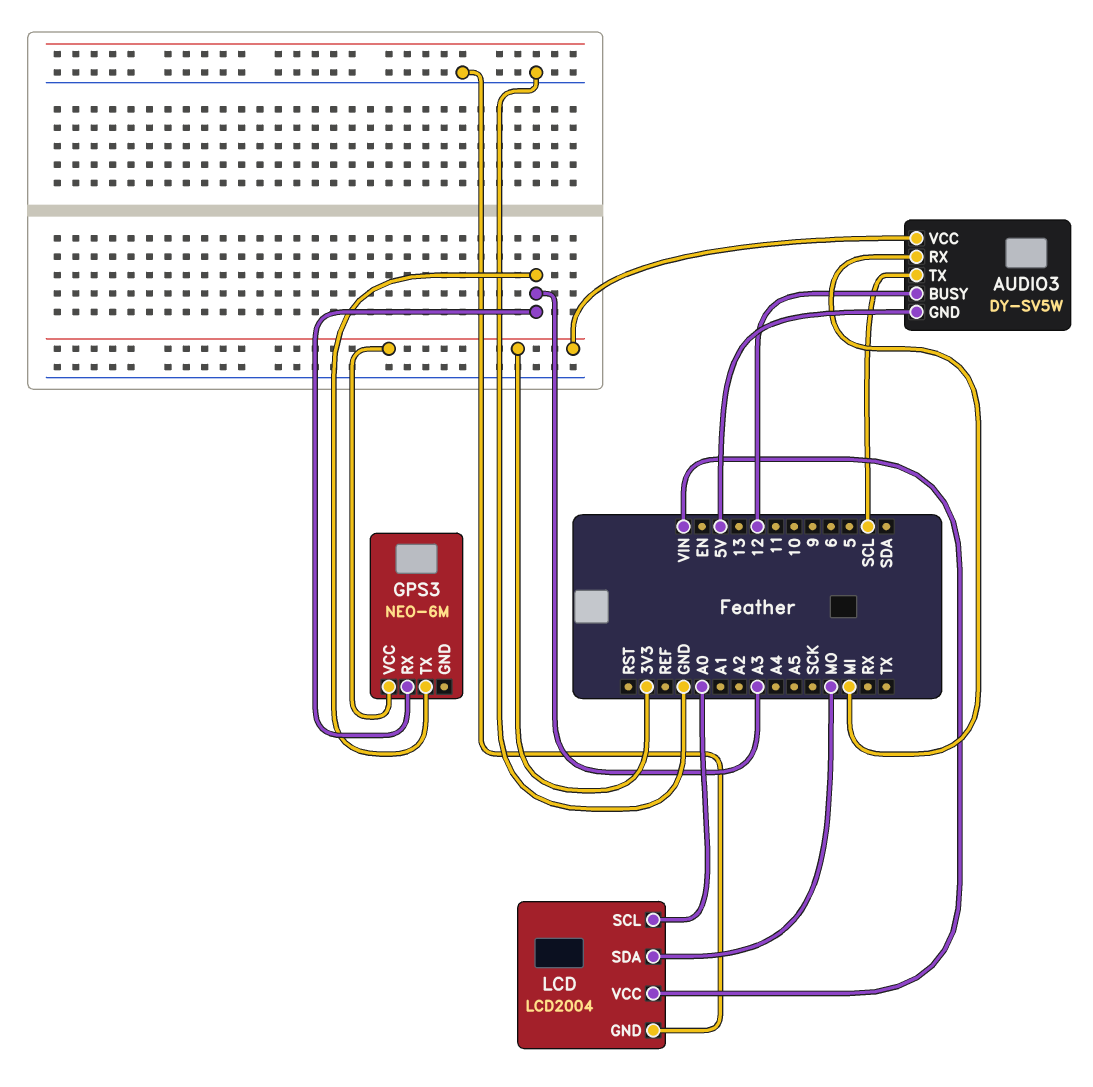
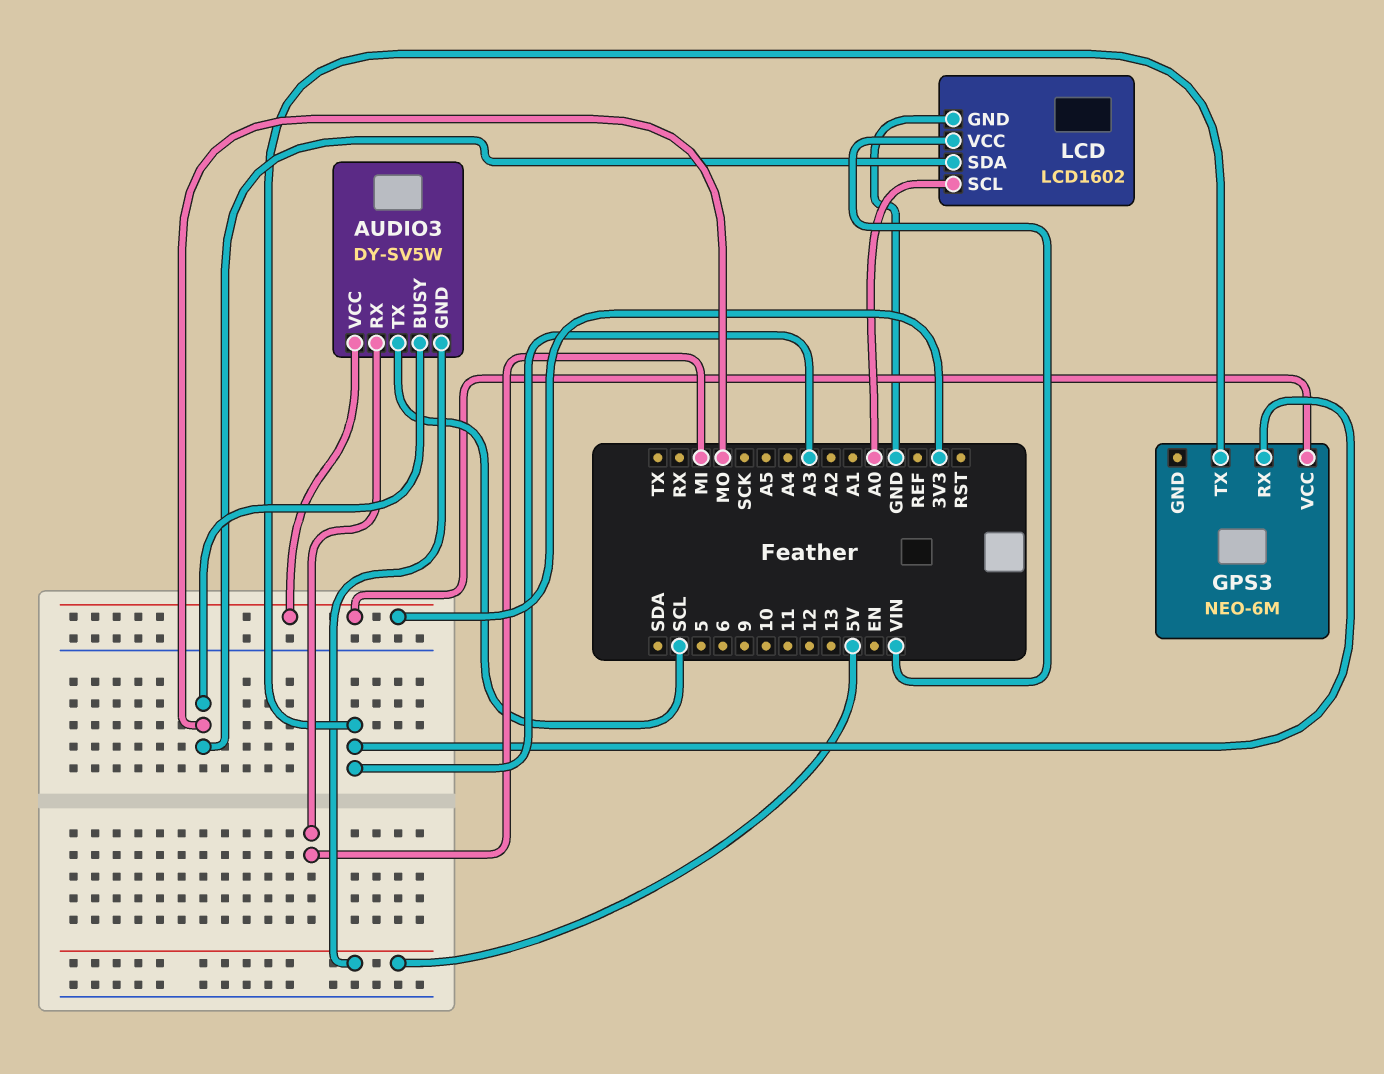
AUDIO3 pin BUSY: 12 -> MO
LCD: LCD2004 -> LCD1602

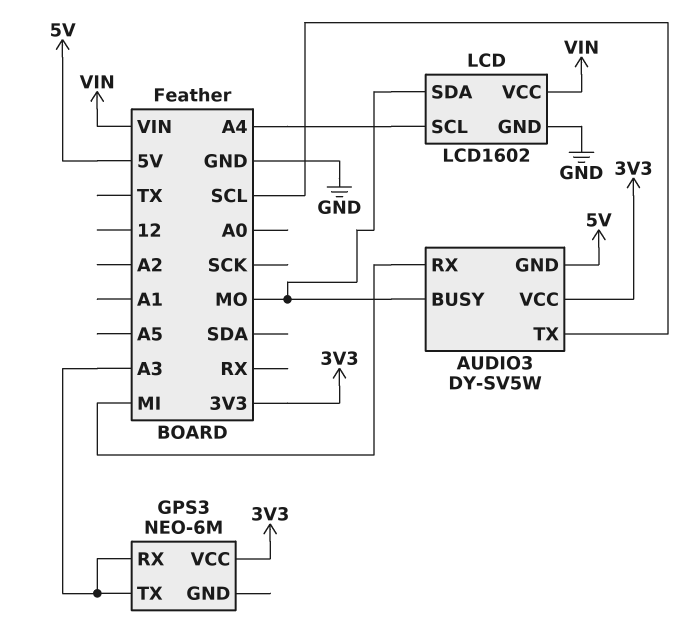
LCD pin SCL: A0 -> A4

